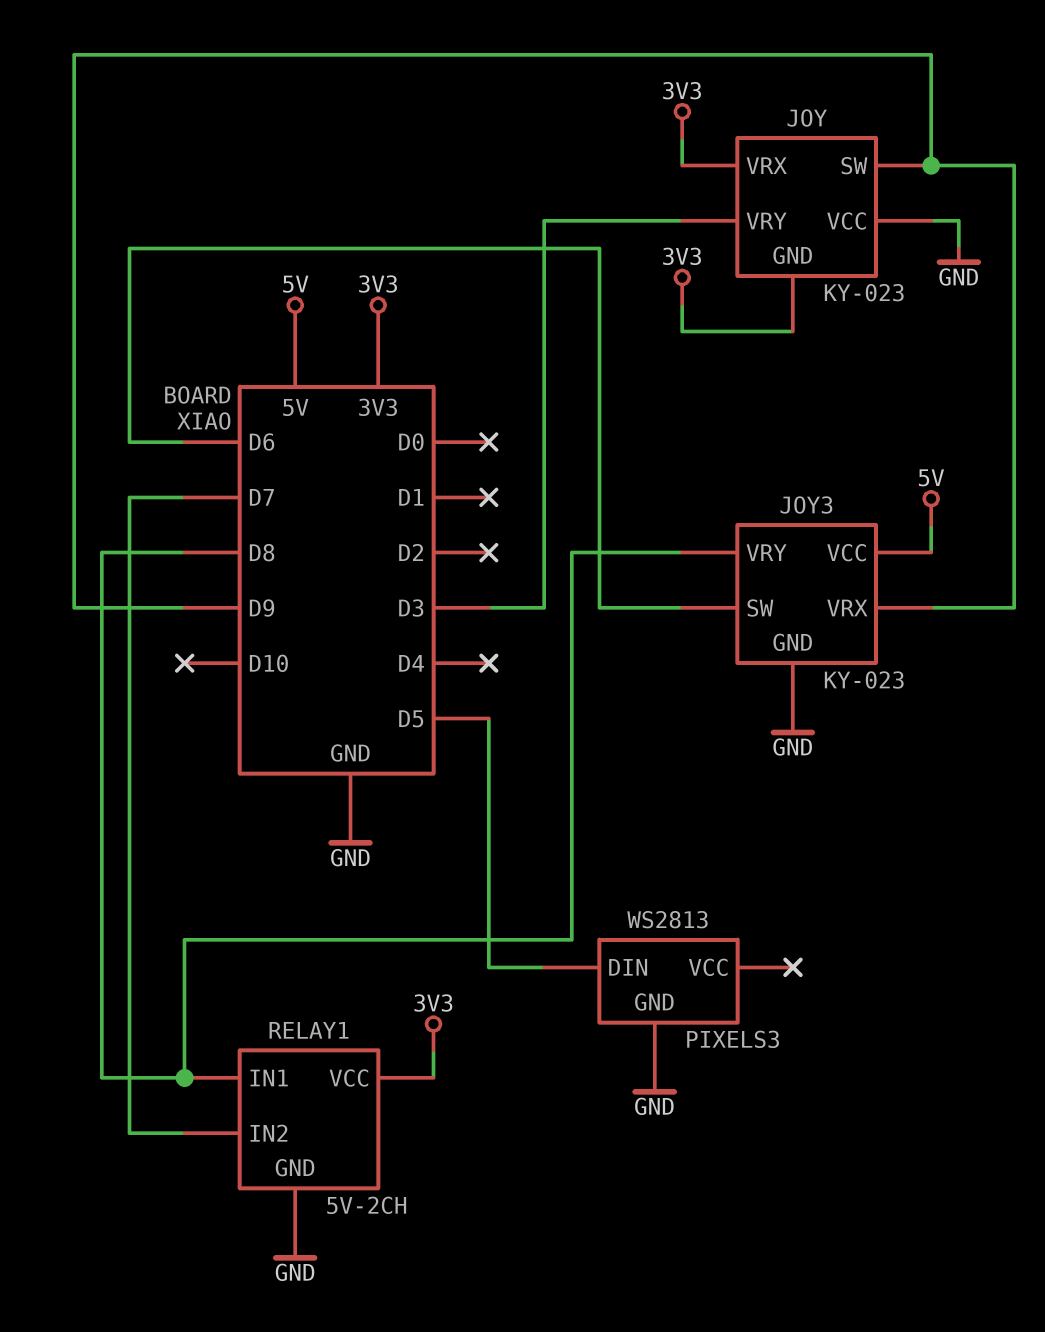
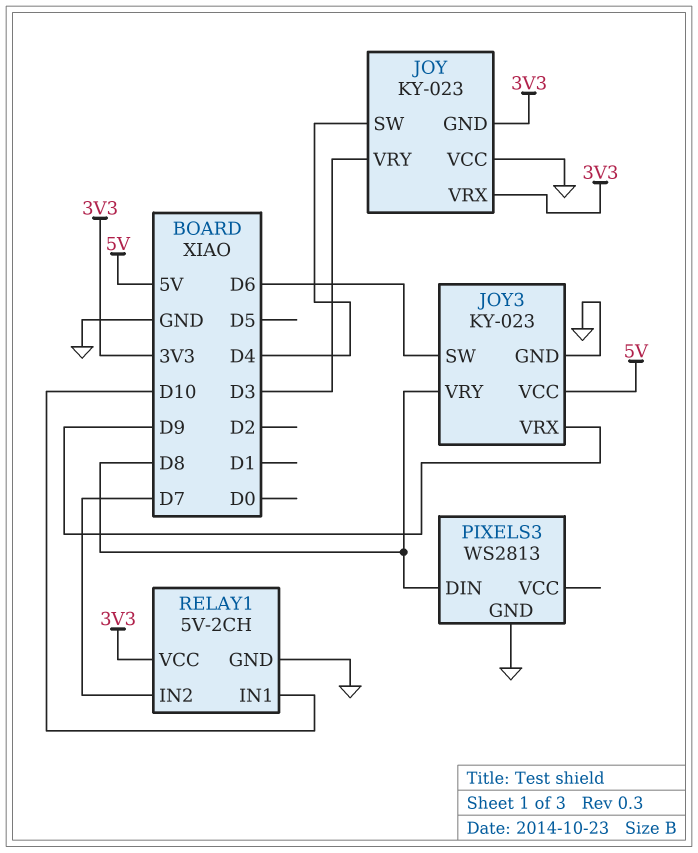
JOY pin SW: D9 -> D4
PIXELS3 pin DIN: D5 -> D8
RELAY1 pin IN1: D8 -> D10

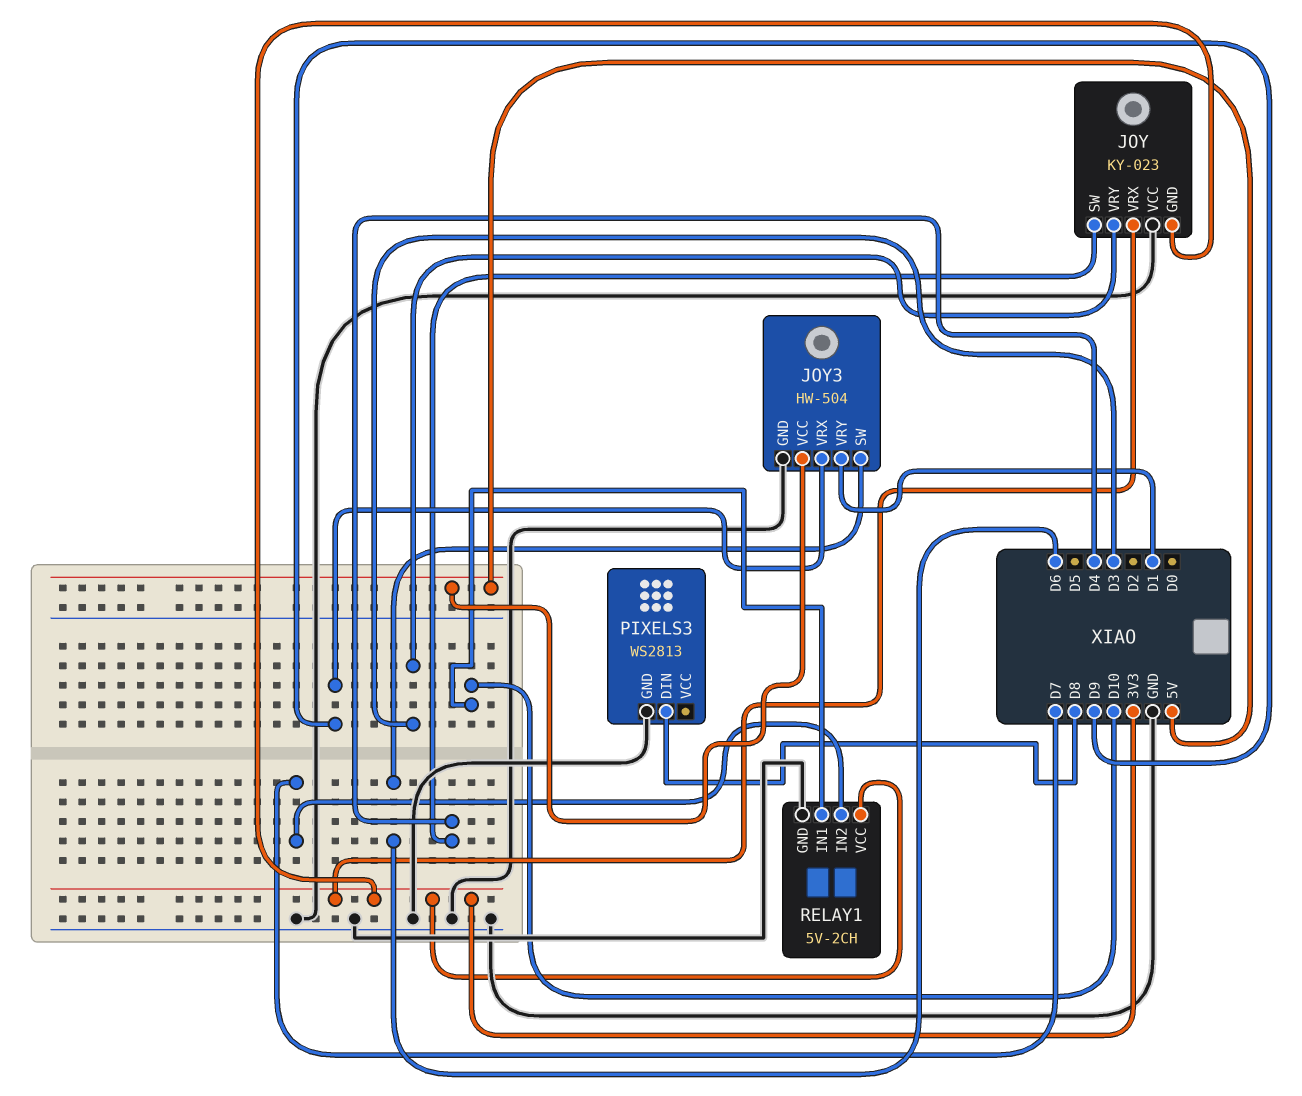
JOY3: KY-023 -> HW-504
JOY3 pin VRY: D8 -> D1

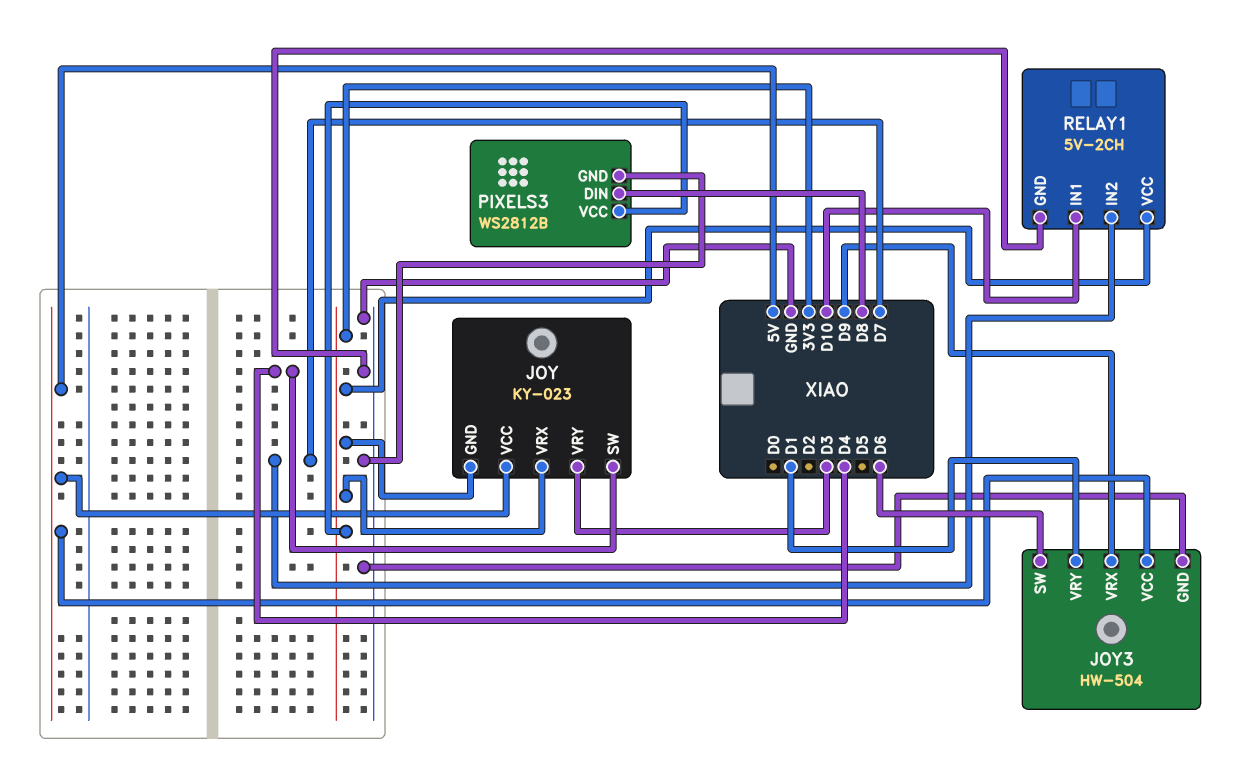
JOY pin VCC: GND -> 5V
PIXELS3: WS2813 -> WS2812B
PIXELS3 pin VCC: none -> 3V3

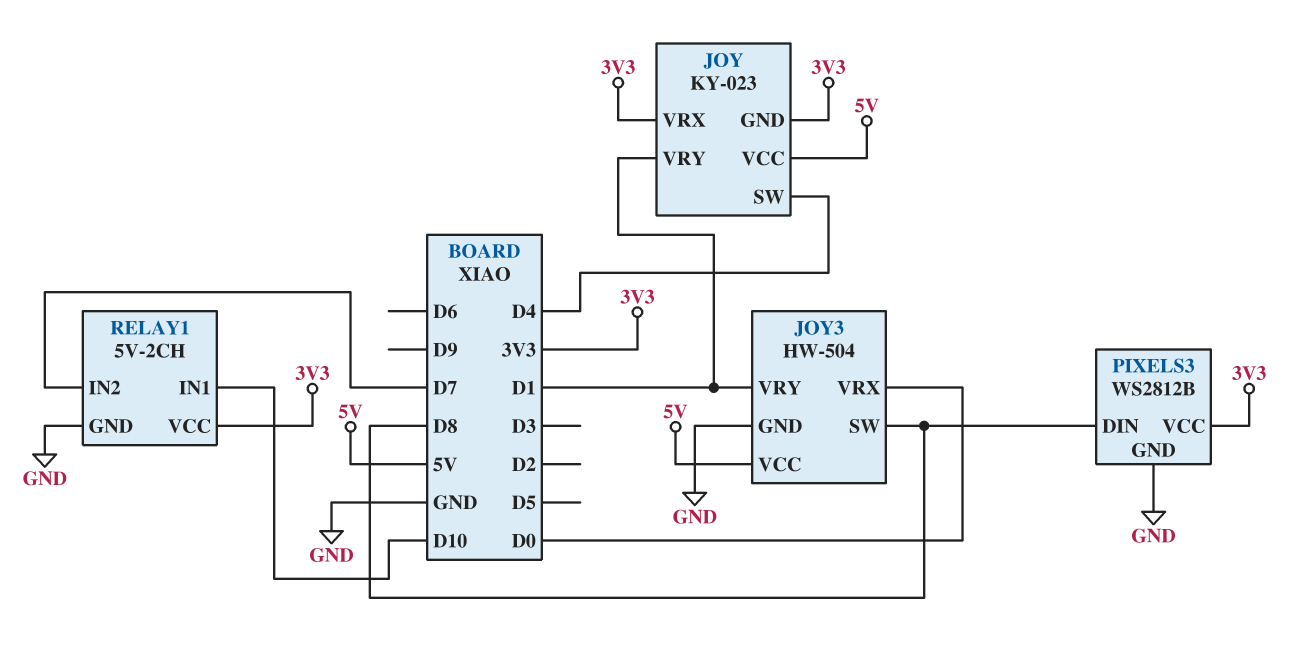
JOY pin VRY: D3 -> D1
JOY3 pin SW: D6 -> D8
JOY3 pin VRX: D9 -> D0

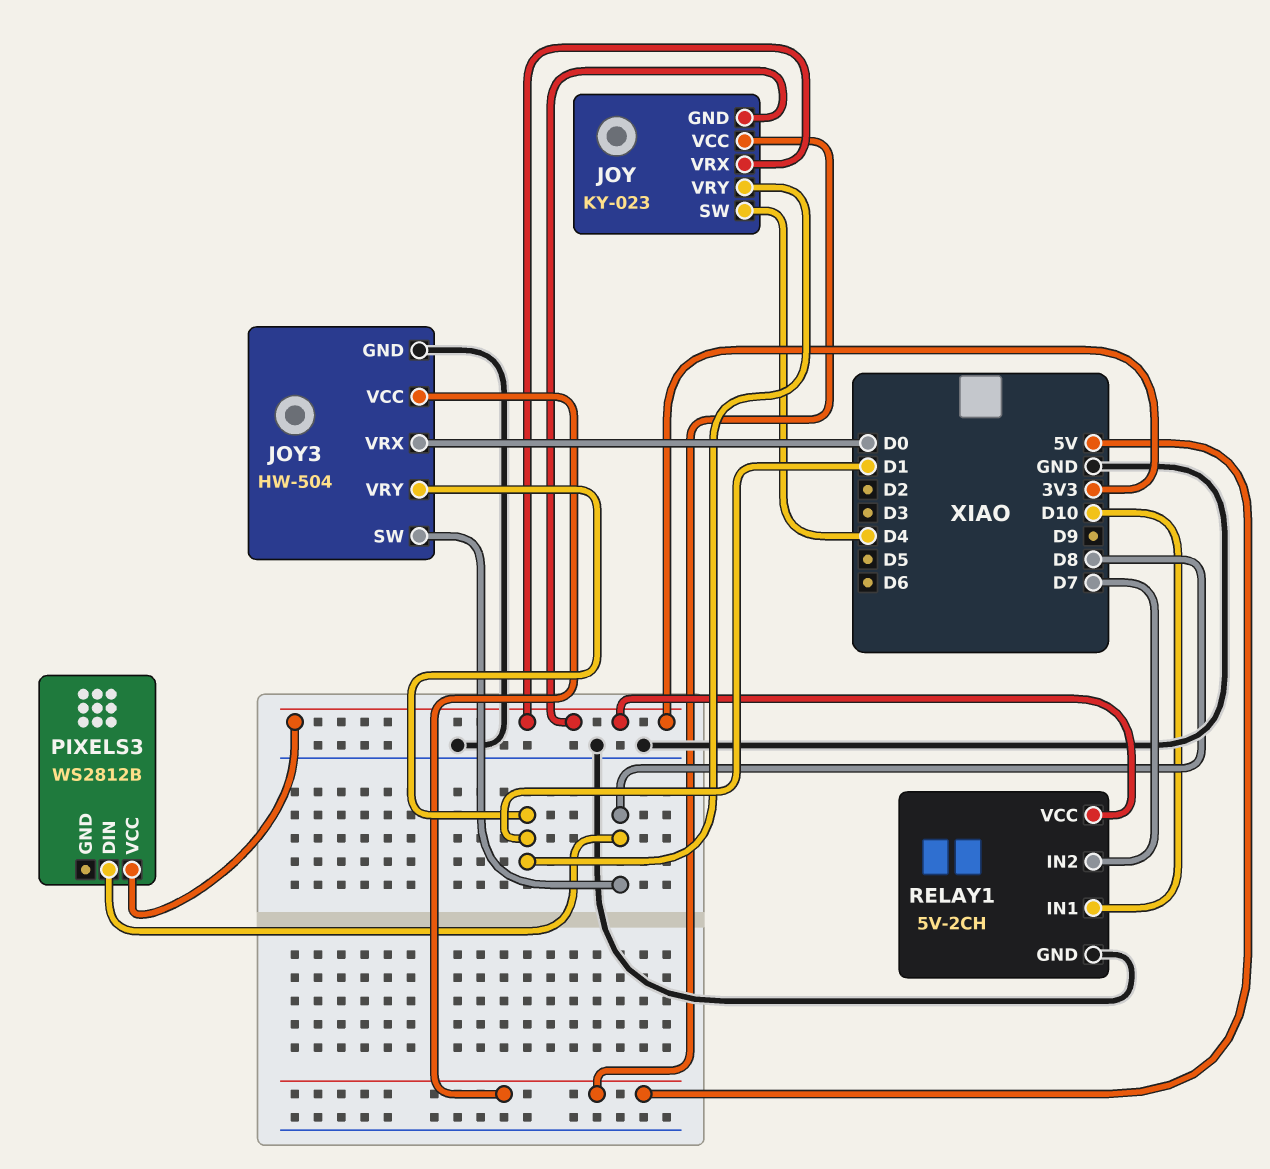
PIXELS3 pin GND: GND -> none

